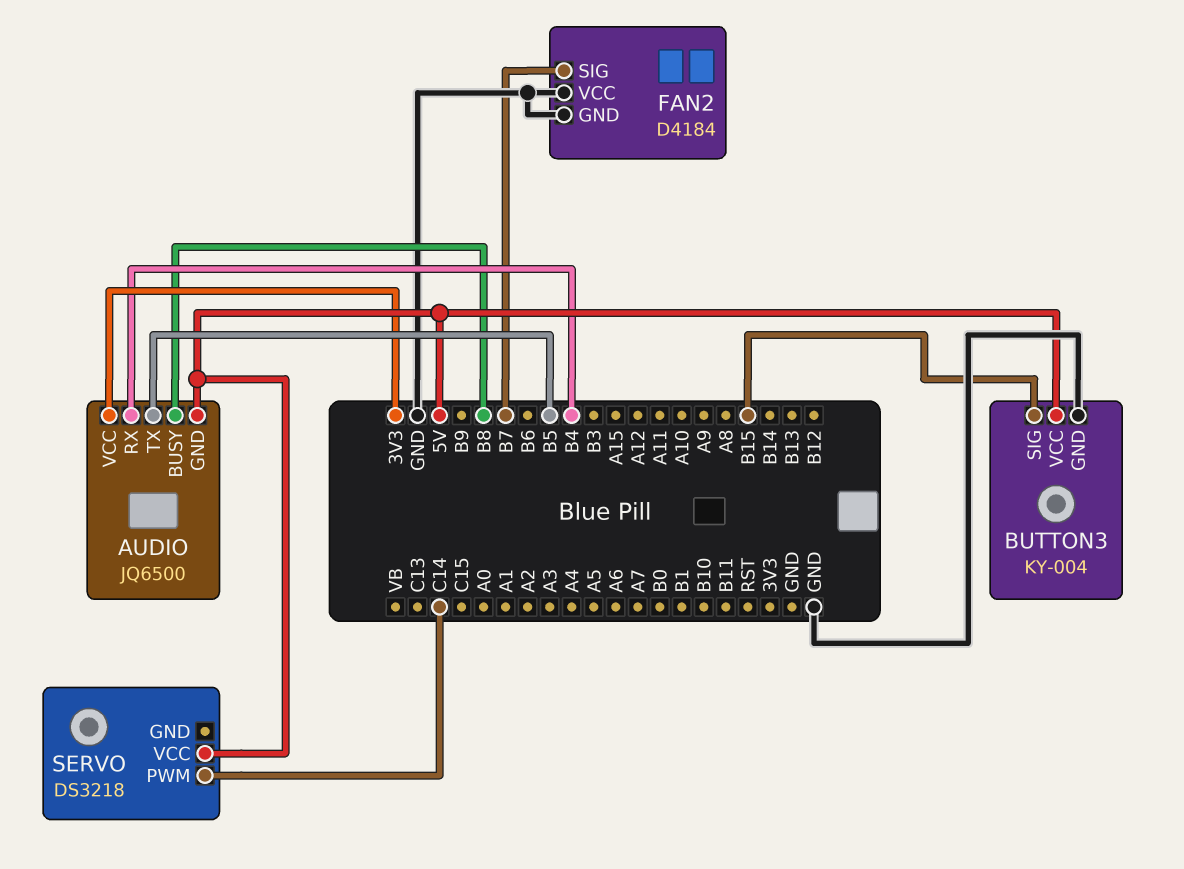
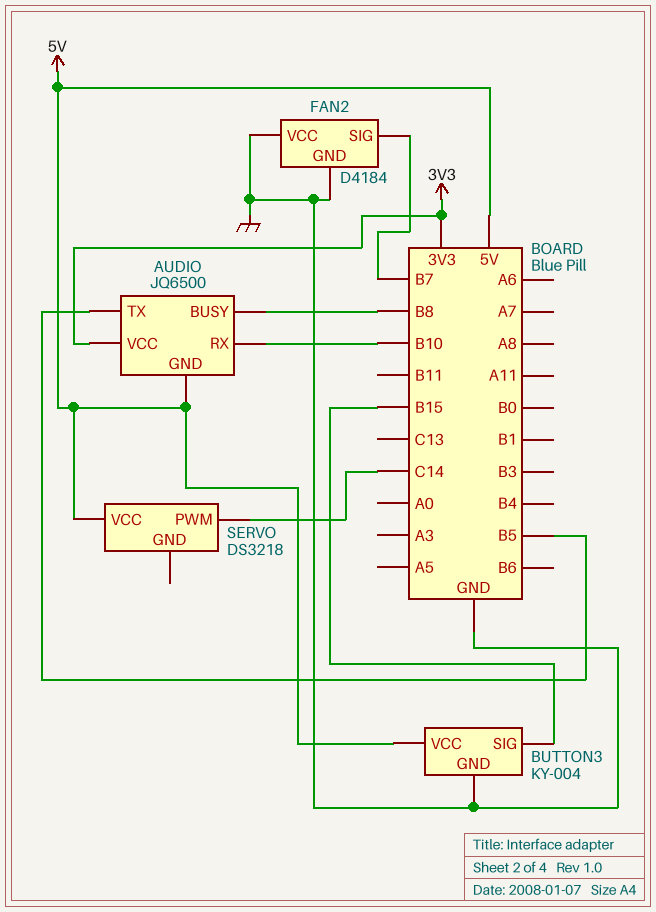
AUDIO pin RX: B4 -> B10

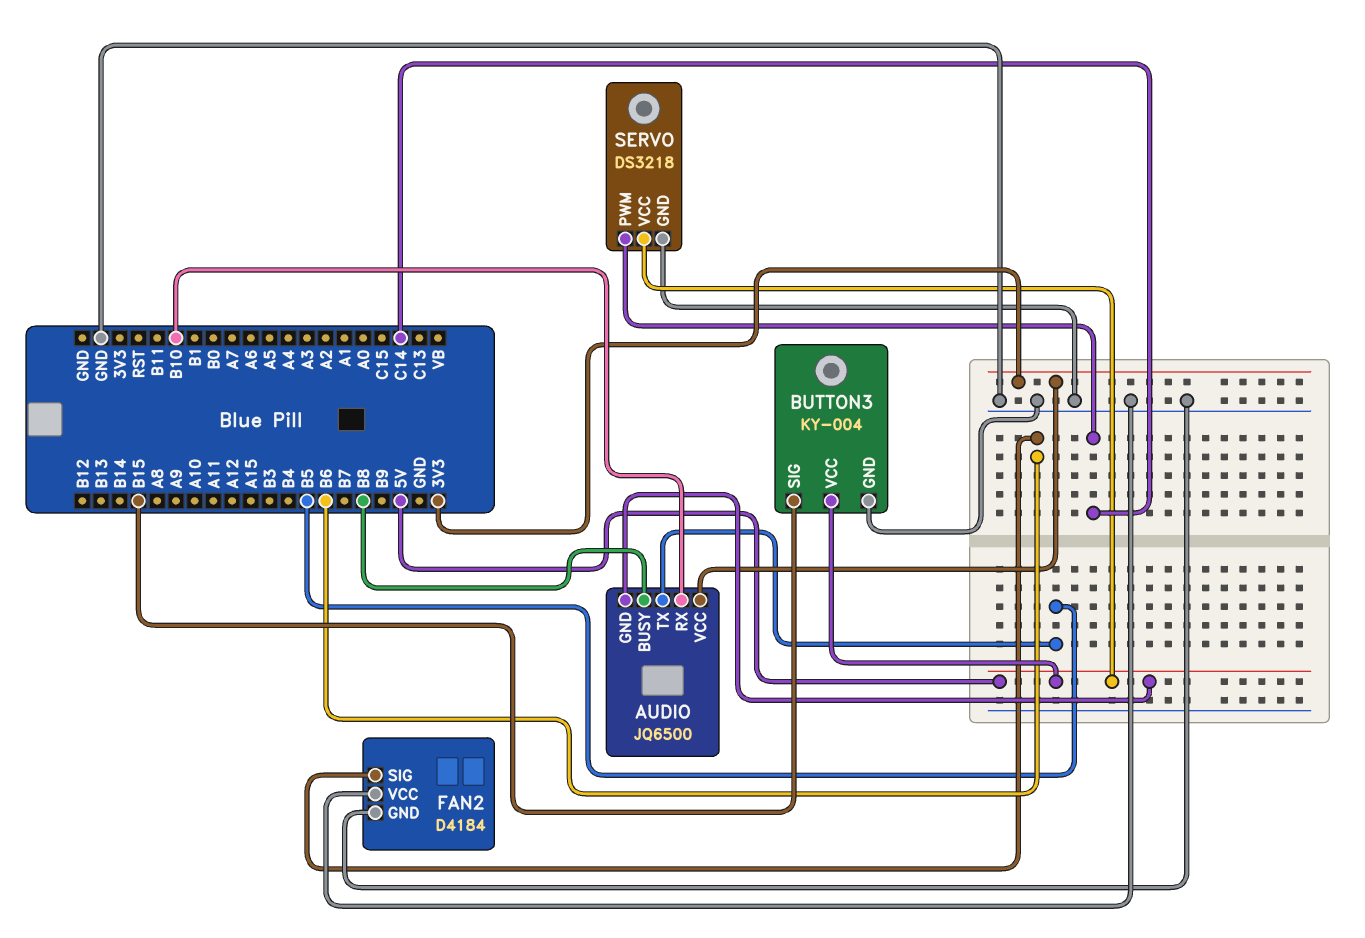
FAN2 pin SIG: B7 -> B6
SERVO pin GND: none -> GND

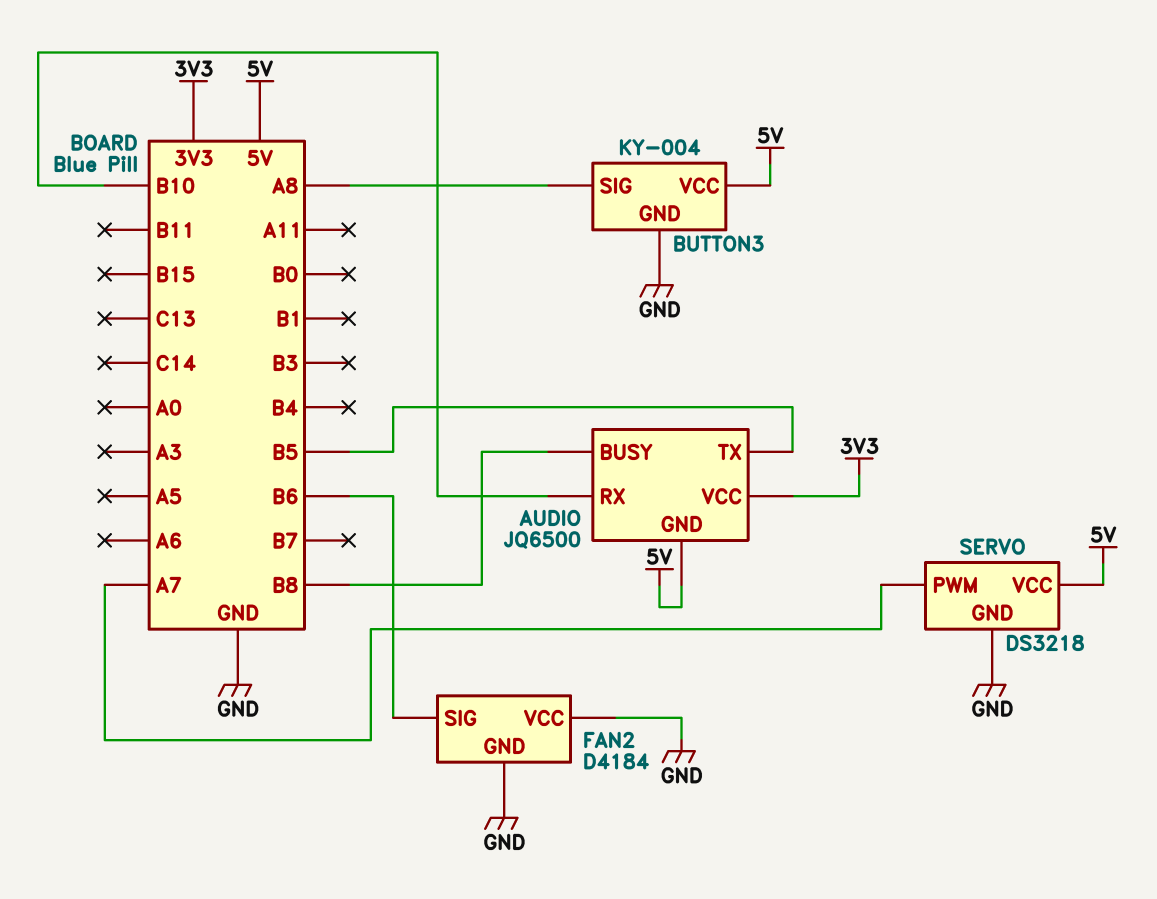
BUTTON3 pin SIG: B15 -> A8
SERVO pin PWM: C14 -> A7

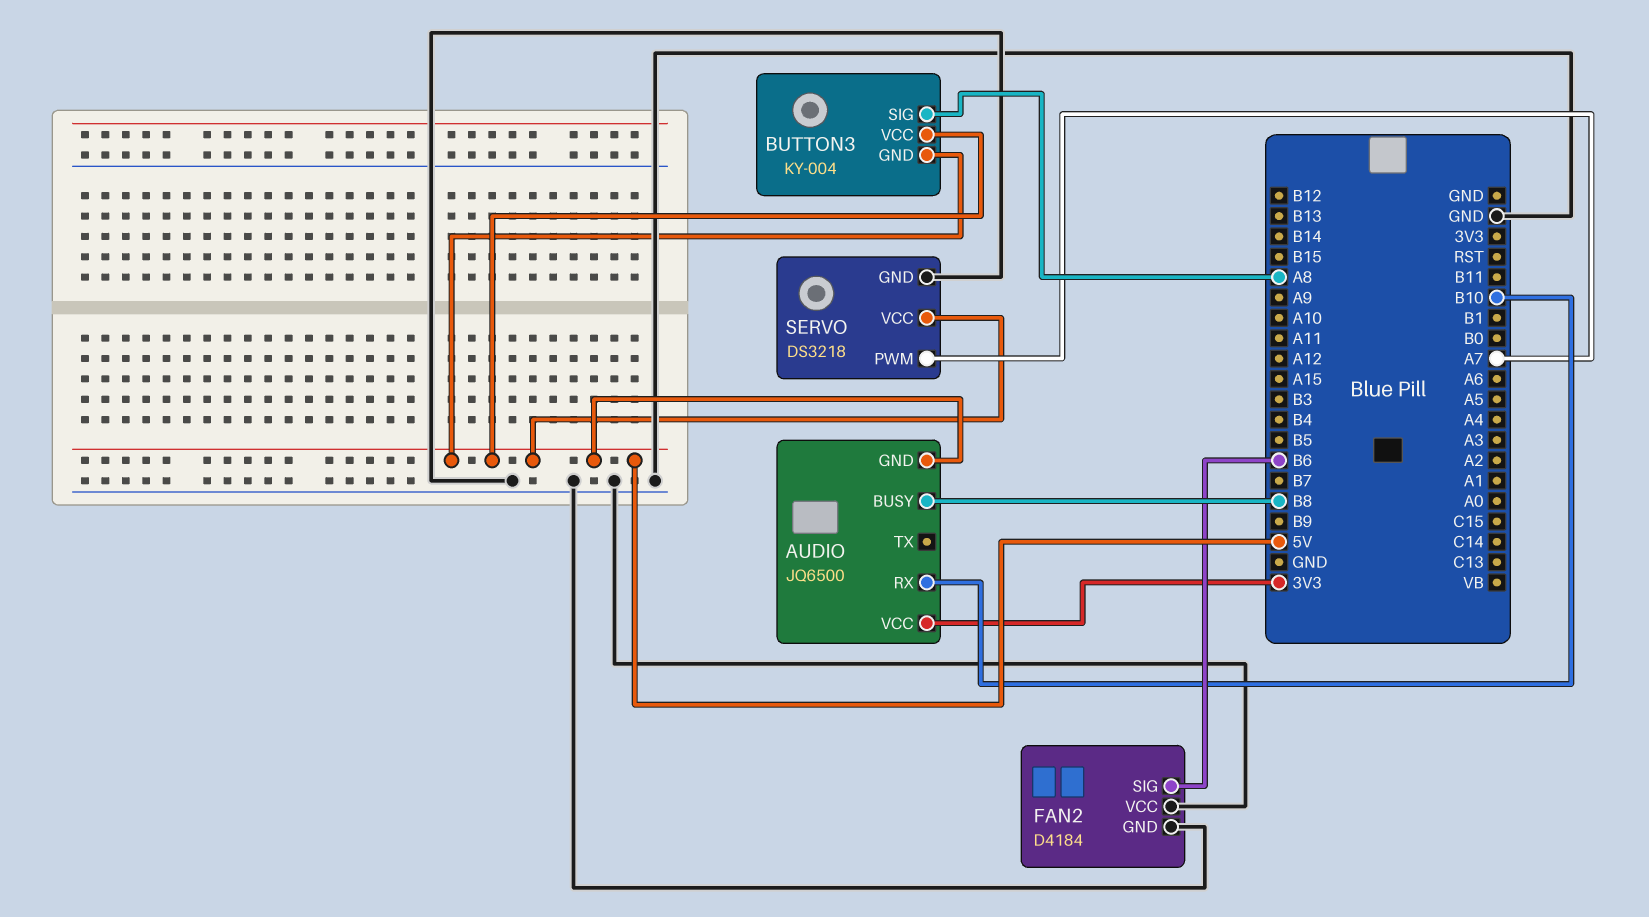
AUDIO pin TX: B5 -> none
BUTTON3 pin GND: GND -> 5V

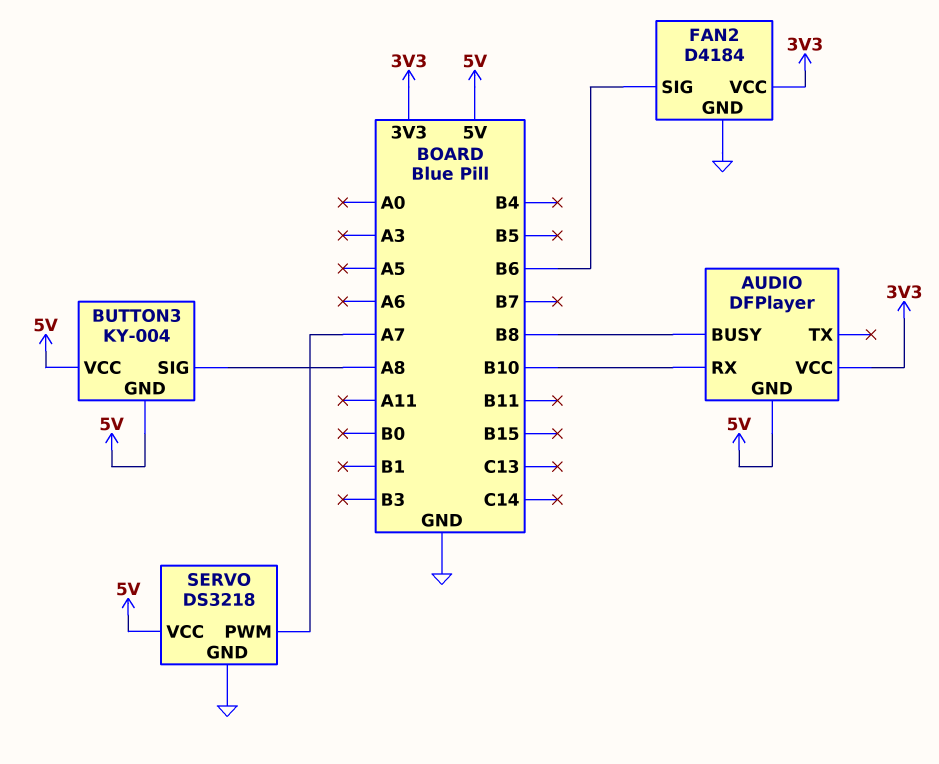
AUDIO: JQ6500 -> DFPlayer
FAN2 pin VCC: GND -> 3V3

